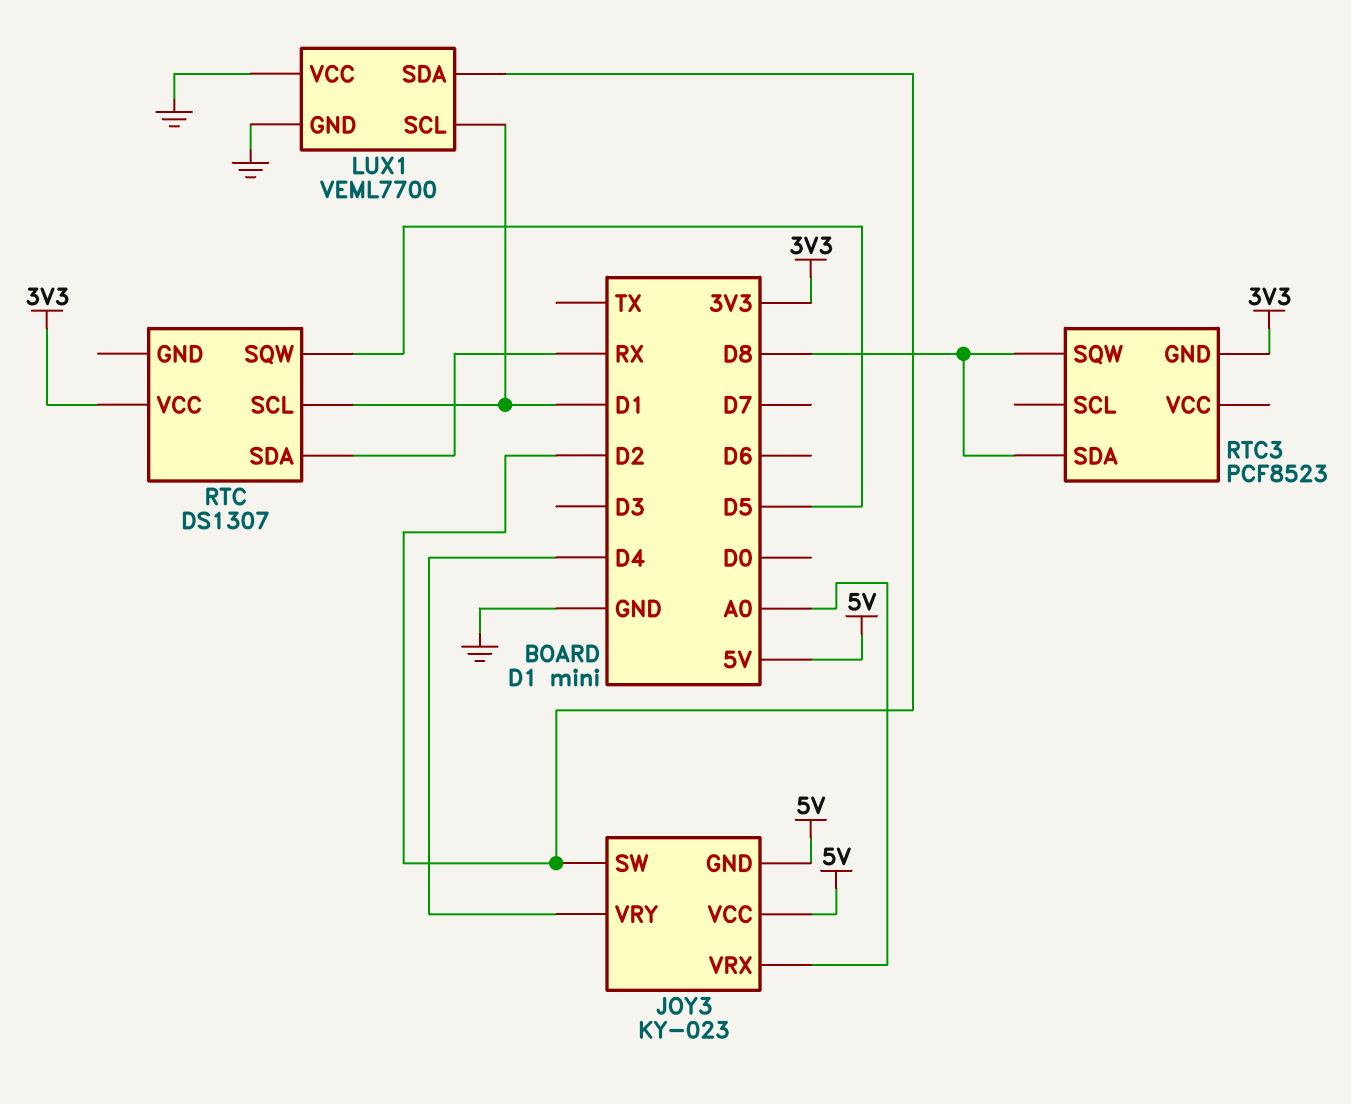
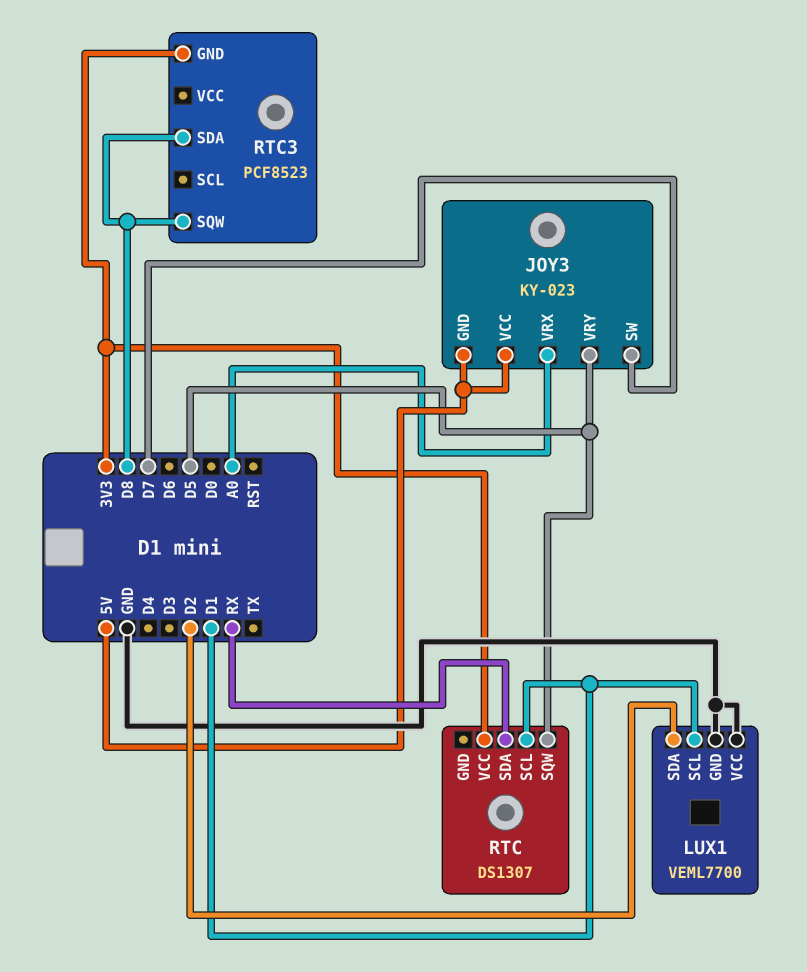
JOY3 pin SW: D2 -> D7
JOY3 pin VRY: D4 -> D5

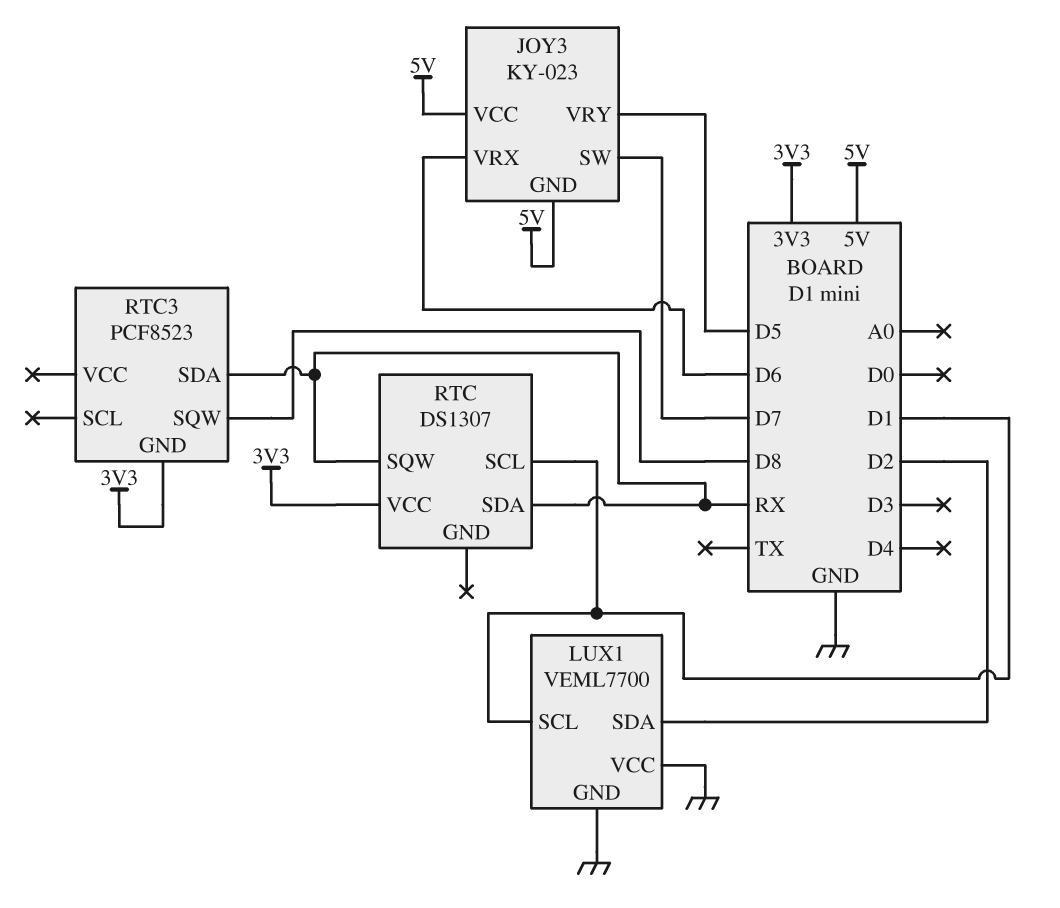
JOY3 pin VRX: A0 -> D6
RTC pin SQW: D5 -> RX
RTC3 pin SDA: D8 -> RX

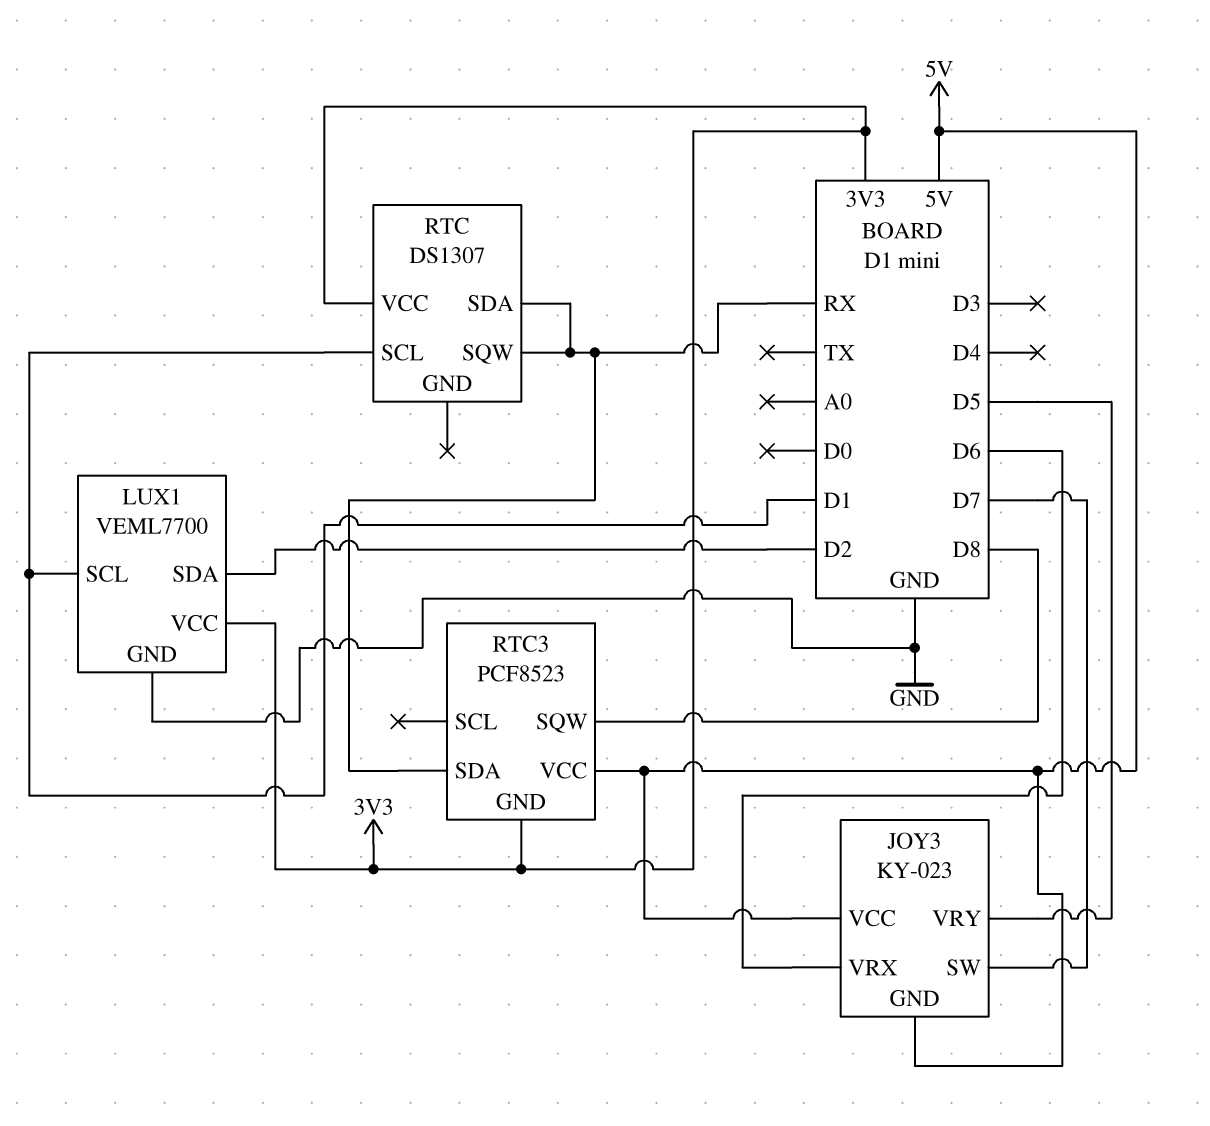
LUX1 pin VCC: GND -> 3V3
RTC3 pin VCC: none -> 5V

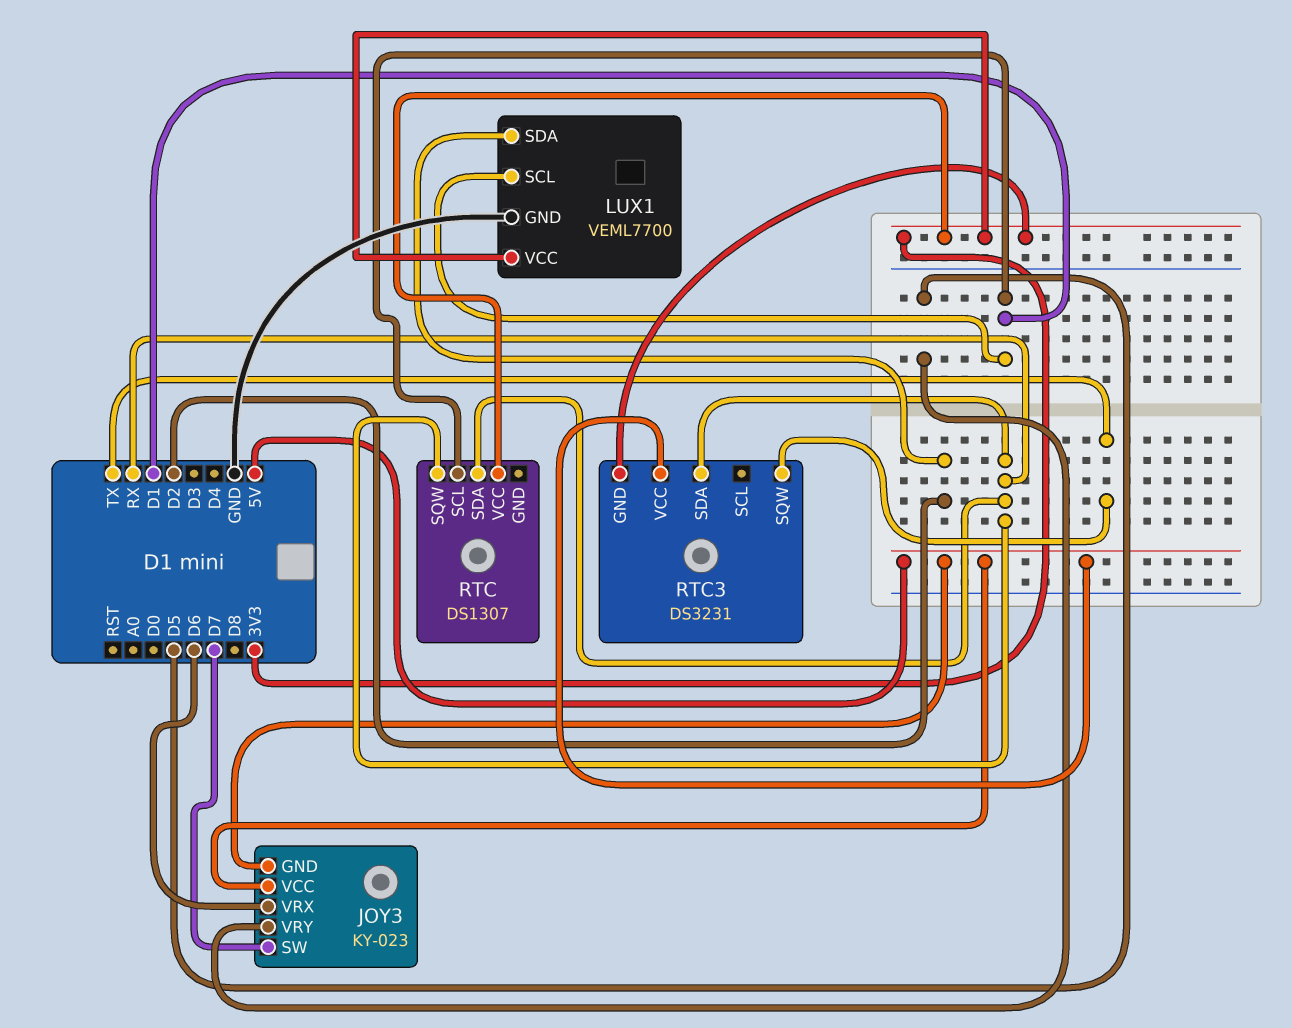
RTC3: PCF8523 -> DS3231
RTC3 pin SQW: D8 -> TX

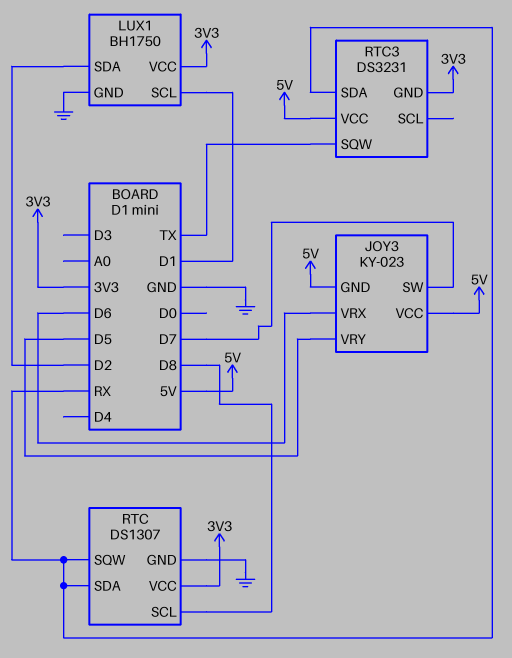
LUX1: VEML7700 -> BH1750
RTC pin GND: none -> GND
RTC pin SCL: D1 -> D8

